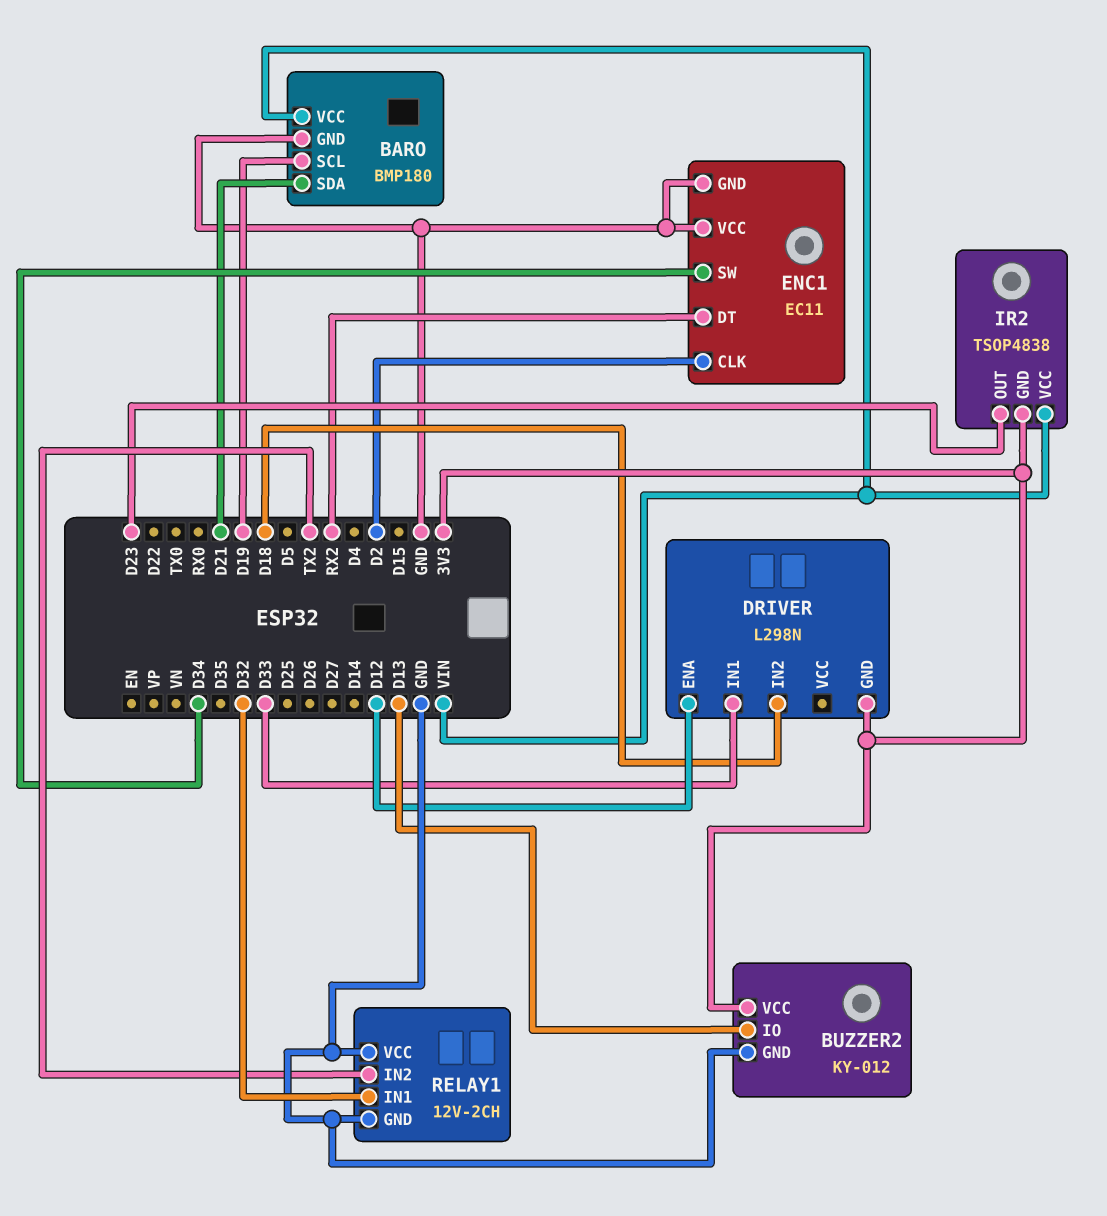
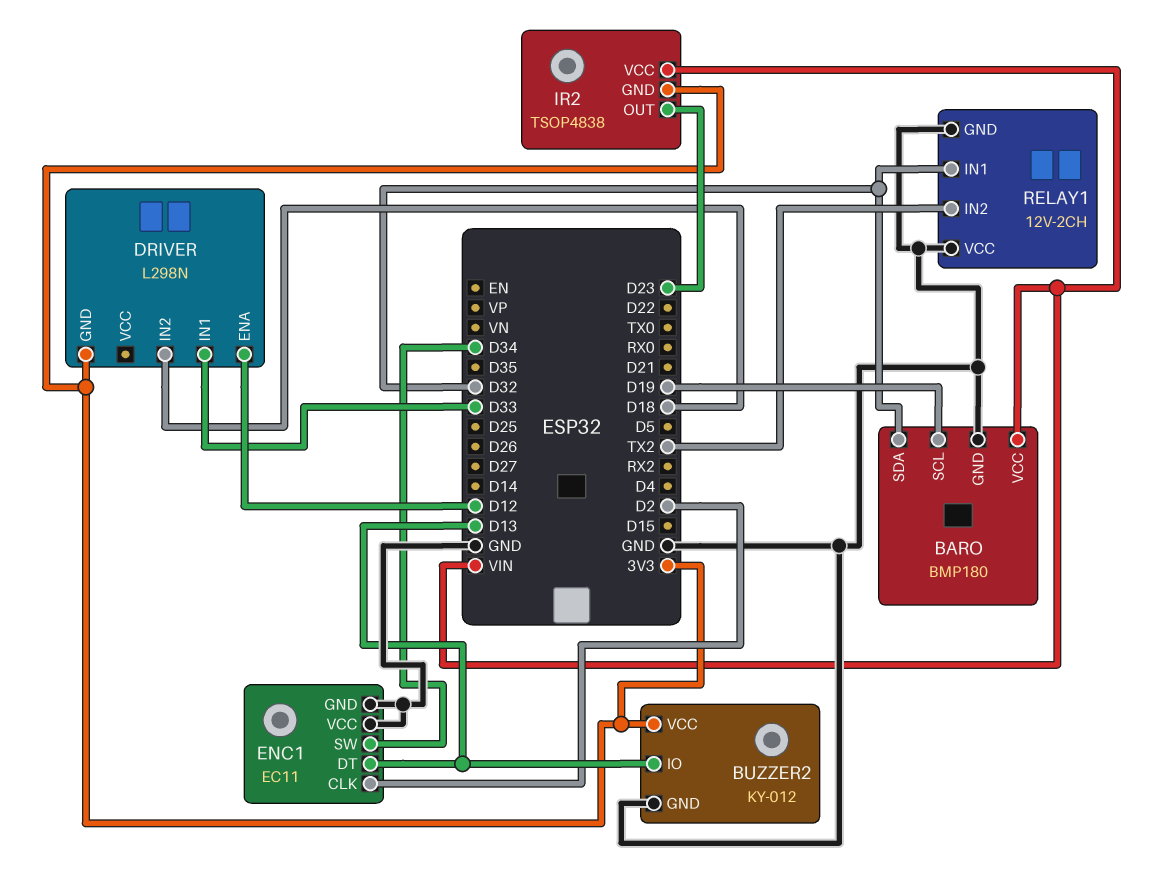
BARO pin SDA: D21 -> D32
ENC1 pin DT: RX2 -> D13

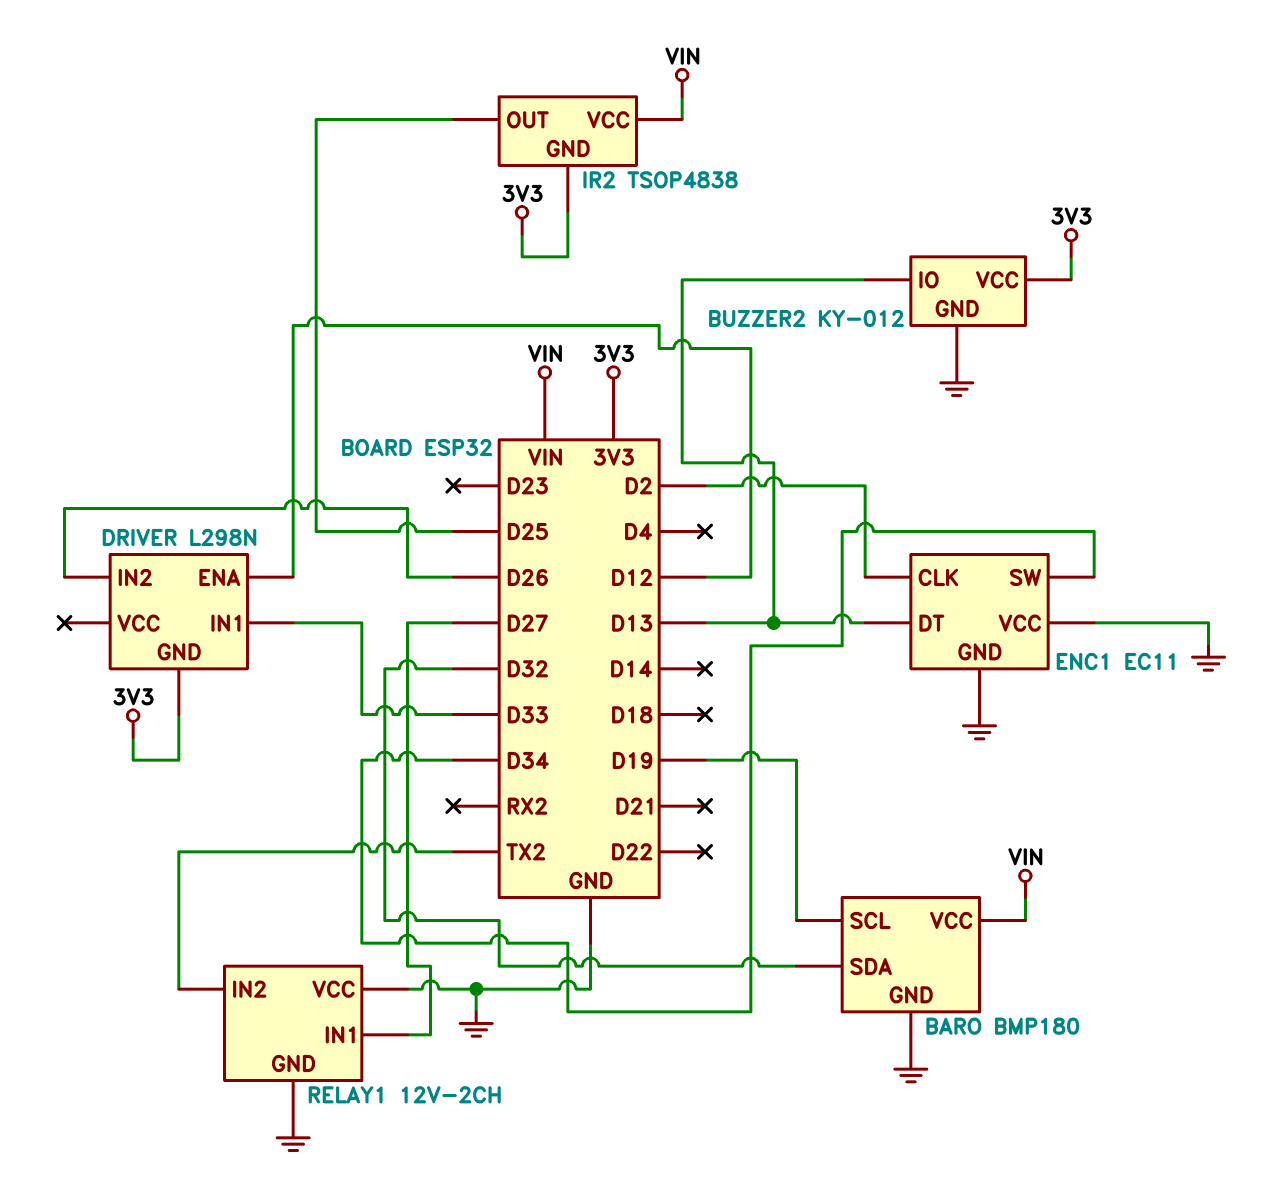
DRIVER pin IN2: D18 -> D26
IR2 pin OUT: D23 -> D25
RELAY1 pin IN1: D32 -> D27

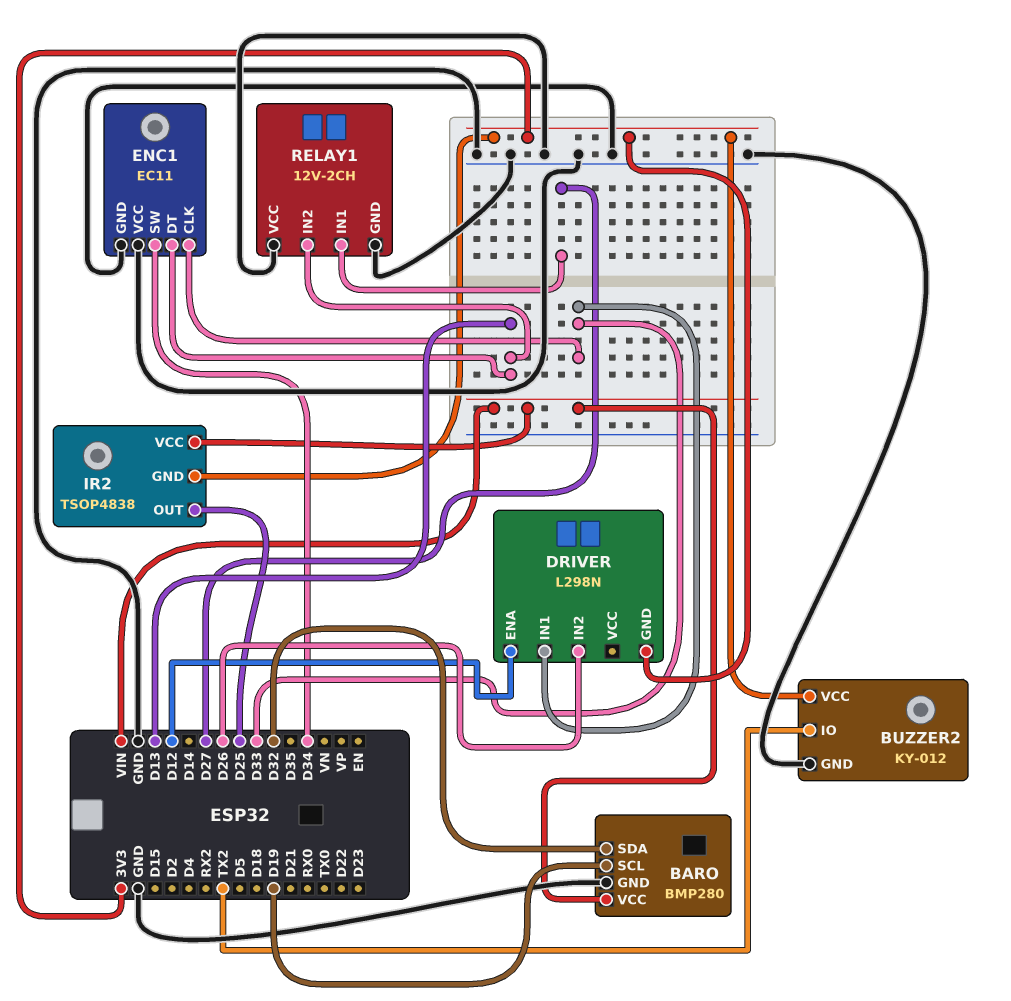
BARO: BMP180 -> BMP280
BUZZER2 pin IO: D13 -> TX2
ENC1 pin CLK: D2 -> D33
RELAY1 pin IN2: TX2 -> D13

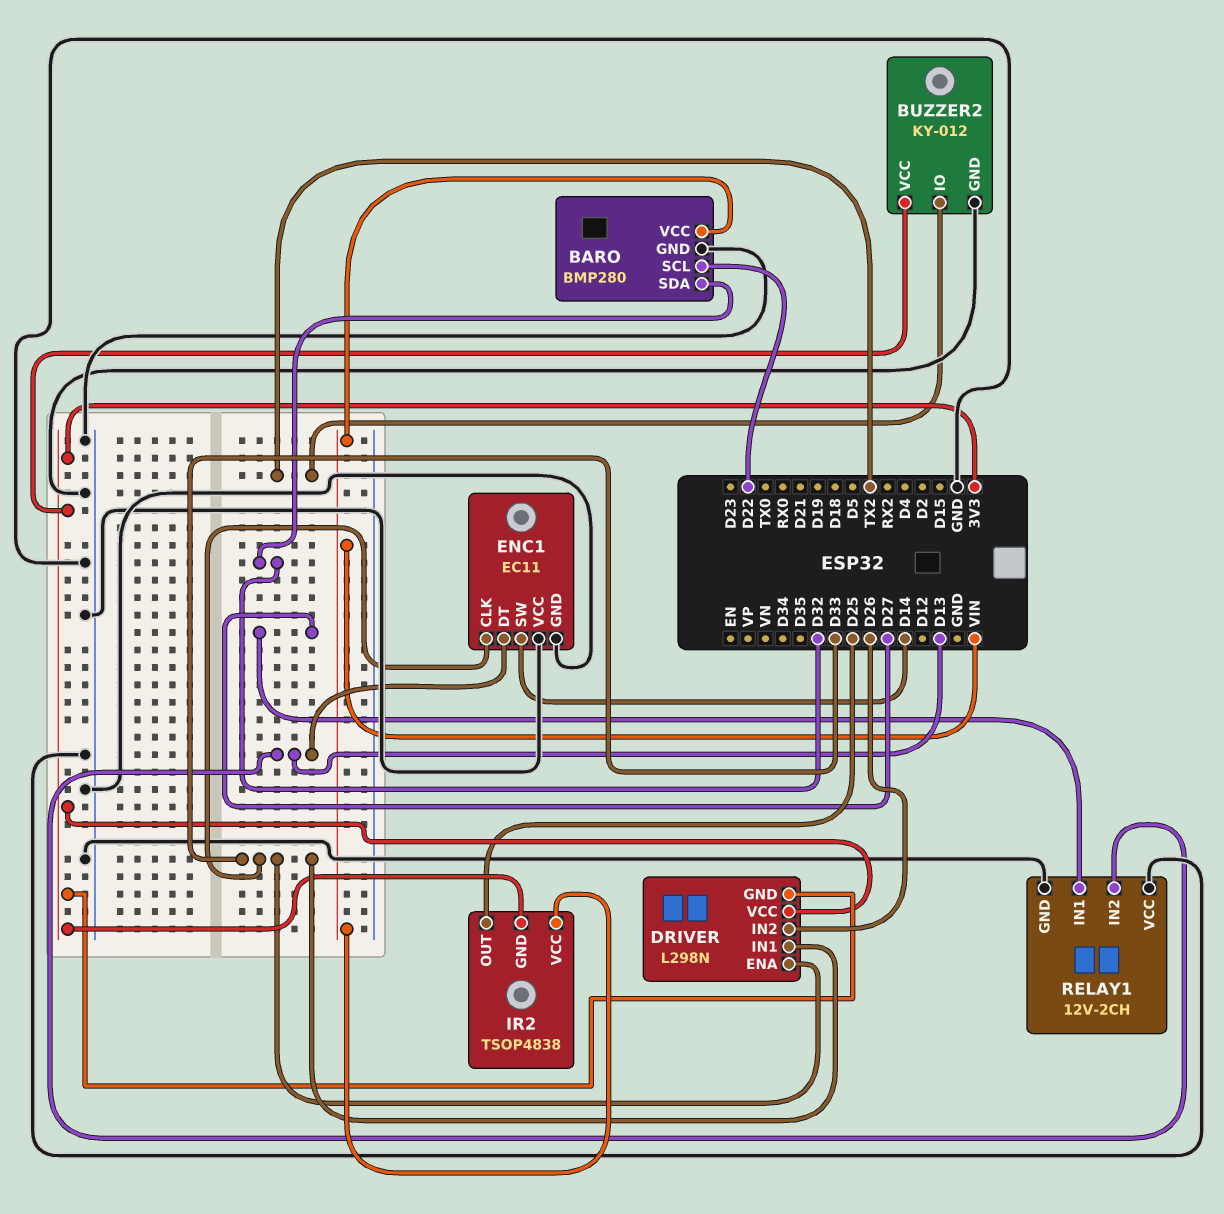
BARO pin SCL: D19 -> D22
DRIVER pin ENA: D12 -> D33
DRIVER pin VCC: none -> 3V3
ENC1 pin SW: D34 -> D14

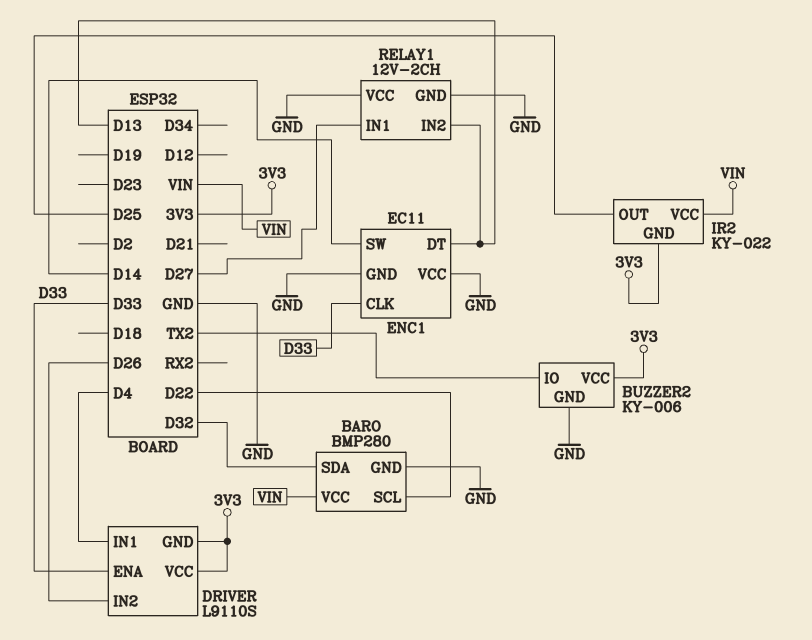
BUZZER2: KY-012 -> KY-006
DRIVER: L298N -> L9110S
DRIVER pin IN1: D33 -> D4
IR2: TSOP4838 -> KY-022

